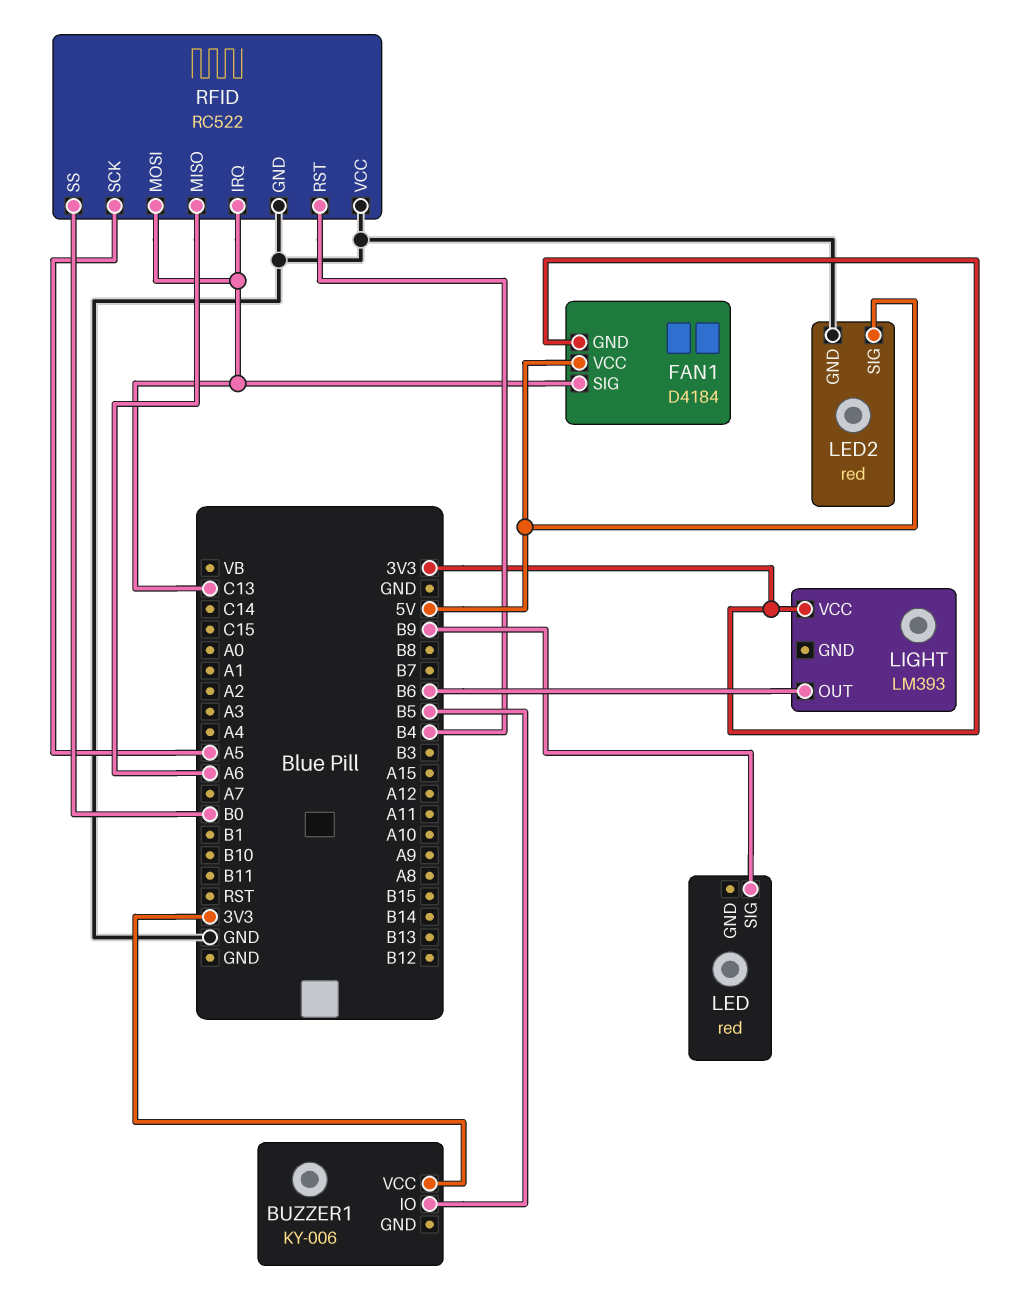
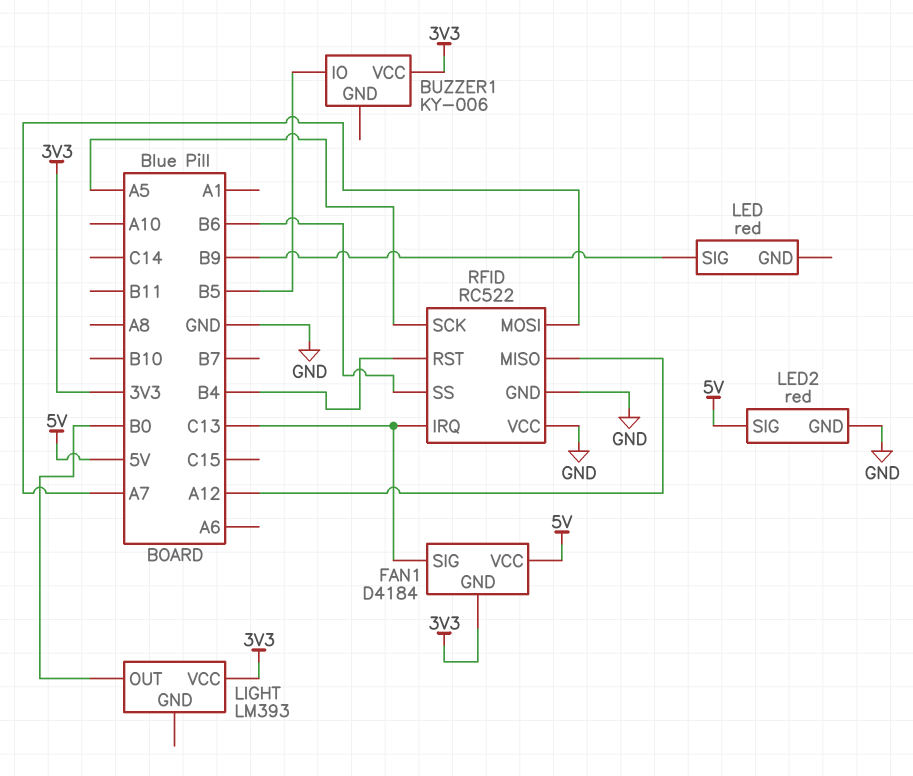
LIGHT pin OUT: B6 -> B0
RFID pin MISO: A6 -> A12
RFID pin MOSI: C13 -> A7
RFID pin SS: B0 -> B6

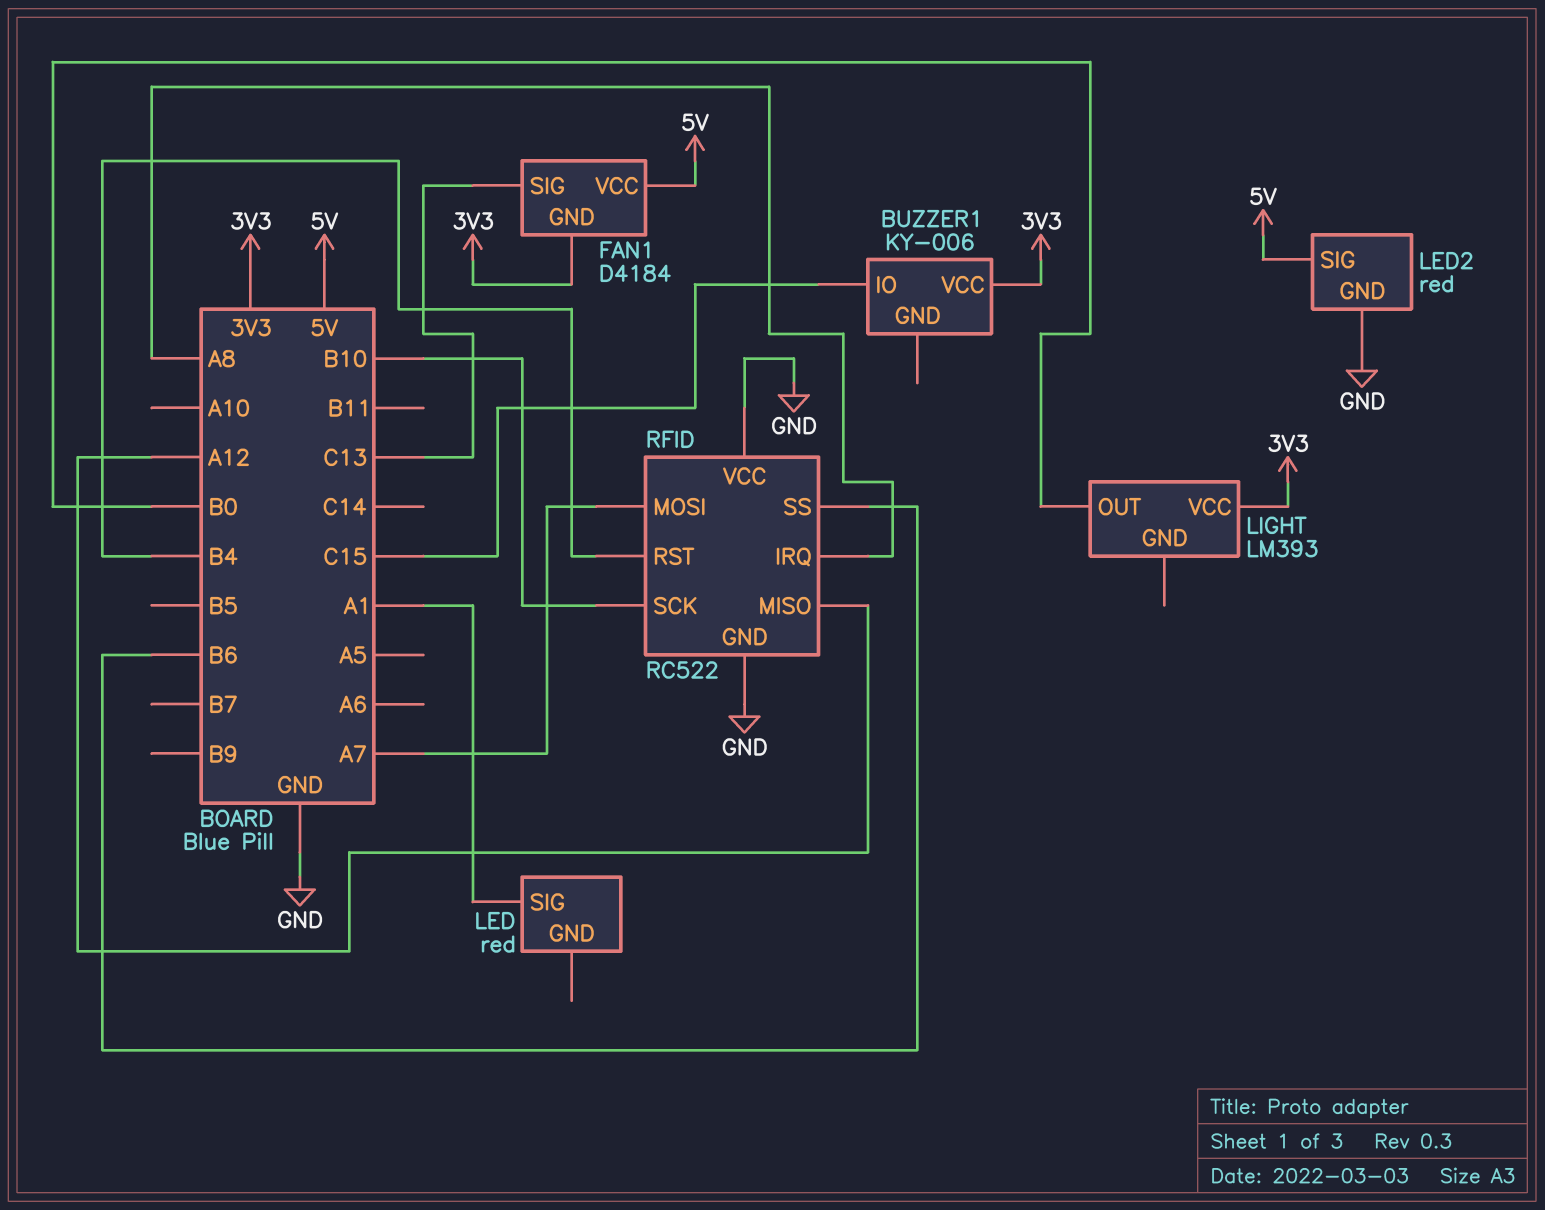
BUZZER1 pin IO: B5 -> C15
LED pin SIG: B9 -> A1
RFID pin IRQ: C13 -> A8
RFID pin SCK: A5 -> B10

